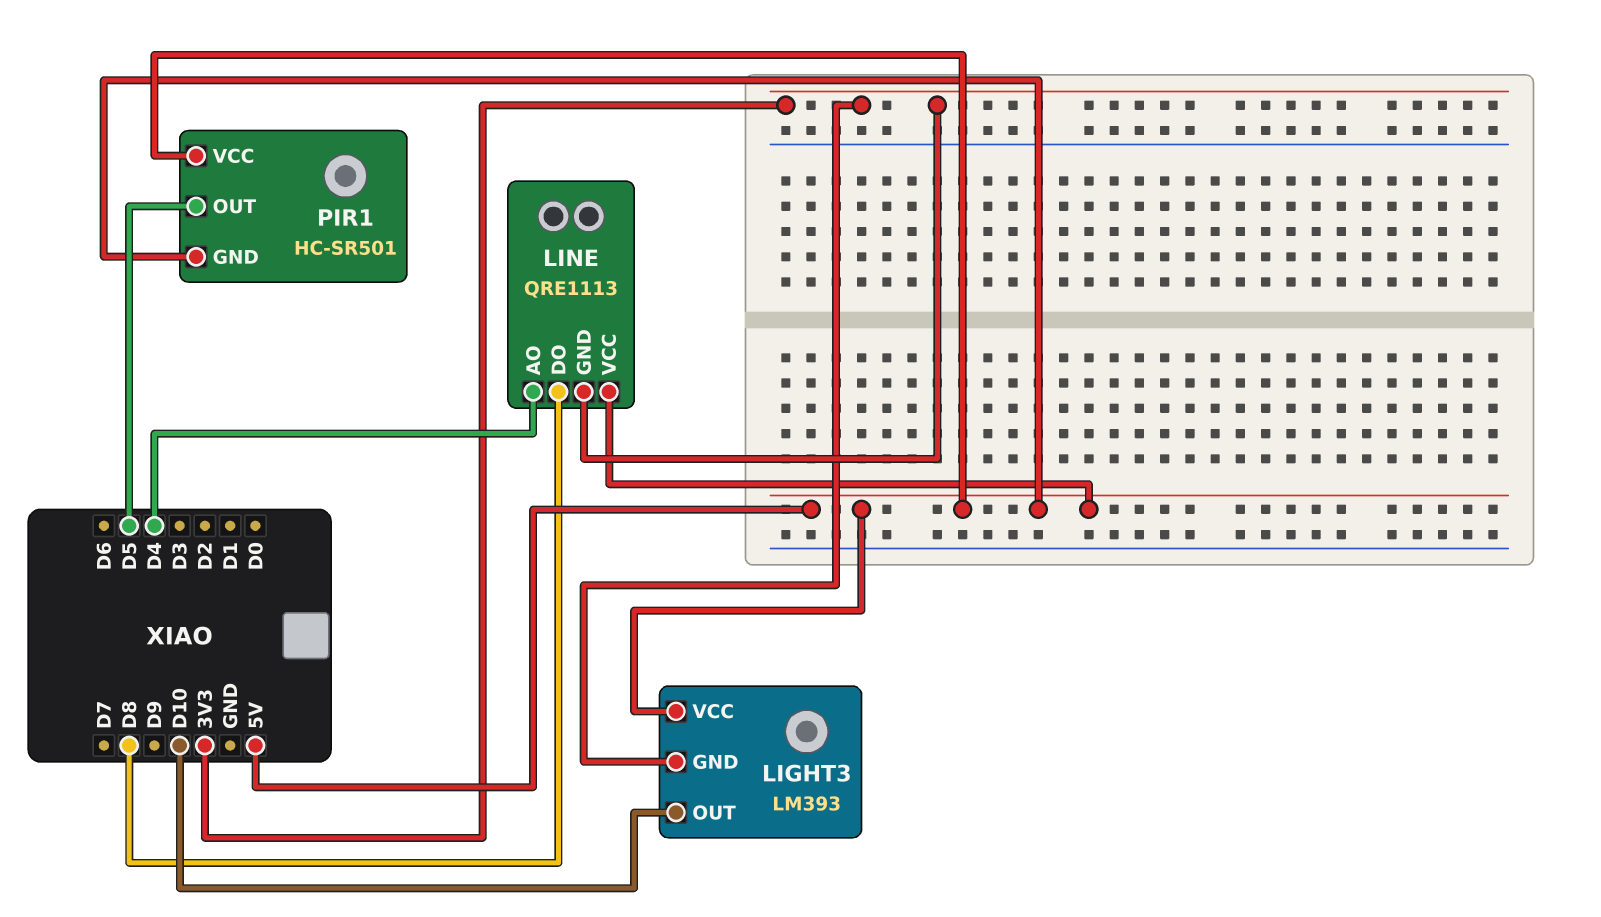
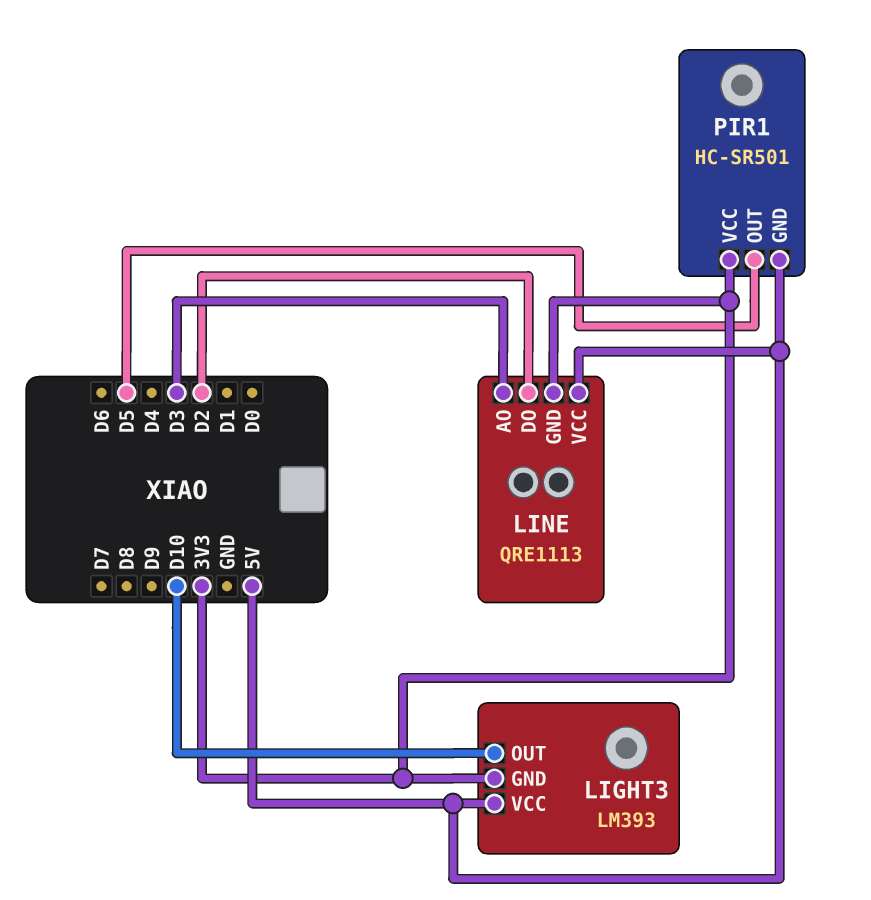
LINE pin AO: D4 -> D3
LINE pin DO: D8 -> D2
PIR1 pin VCC: 5V -> 3V3

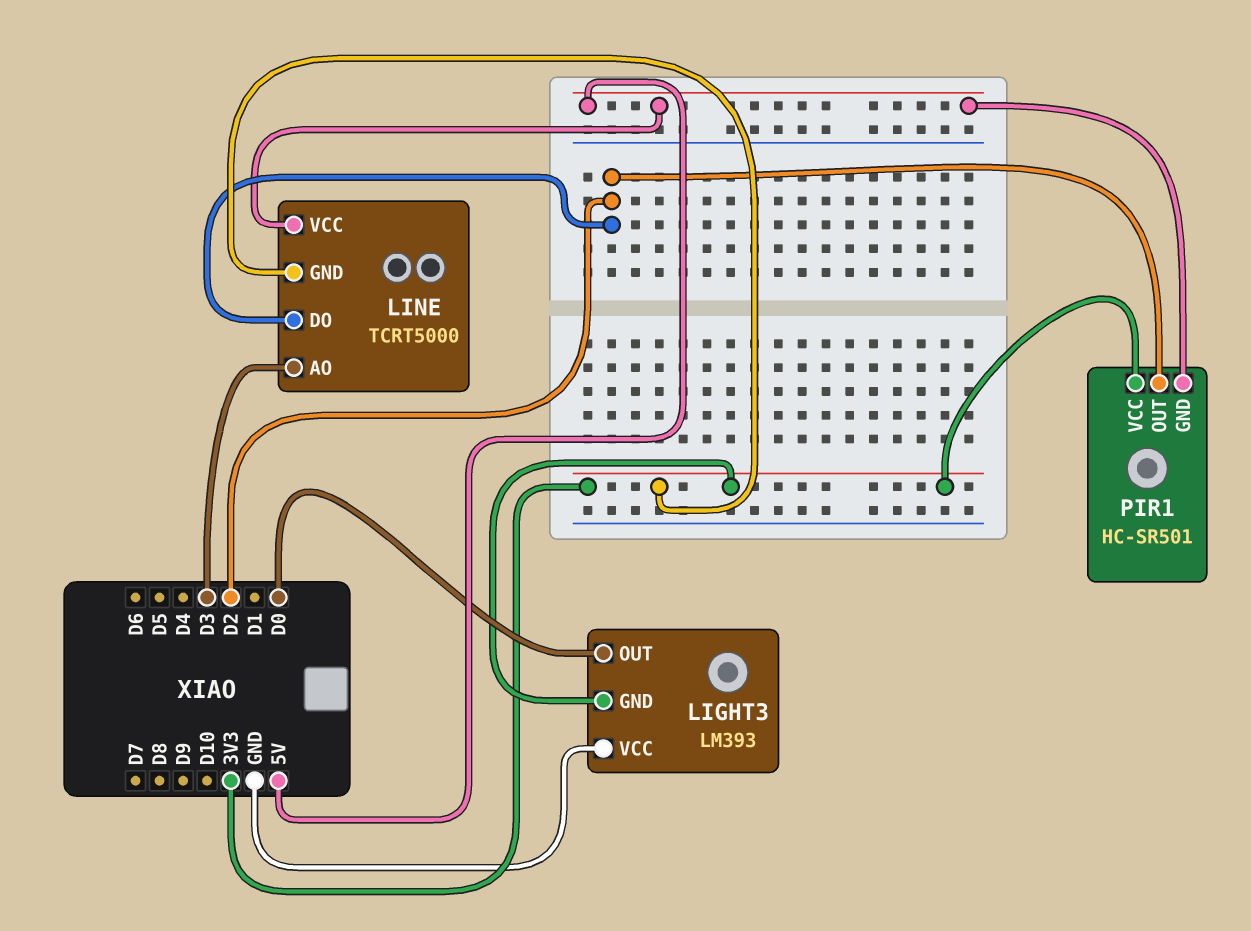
LIGHT3 pin OUT: D10 -> D0
LIGHT3 pin VCC: 5V -> GND
LINE: QRE1113 -> TCRT5000
PIR1 pin OUT: D5 -> D2

